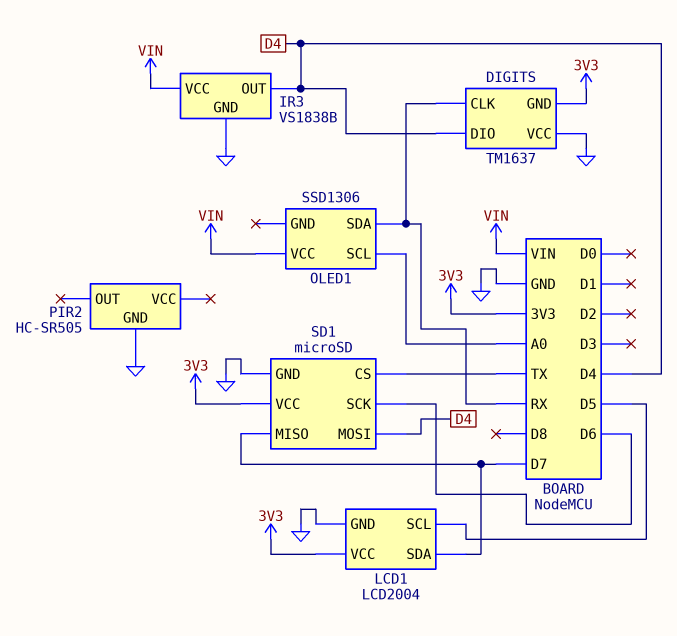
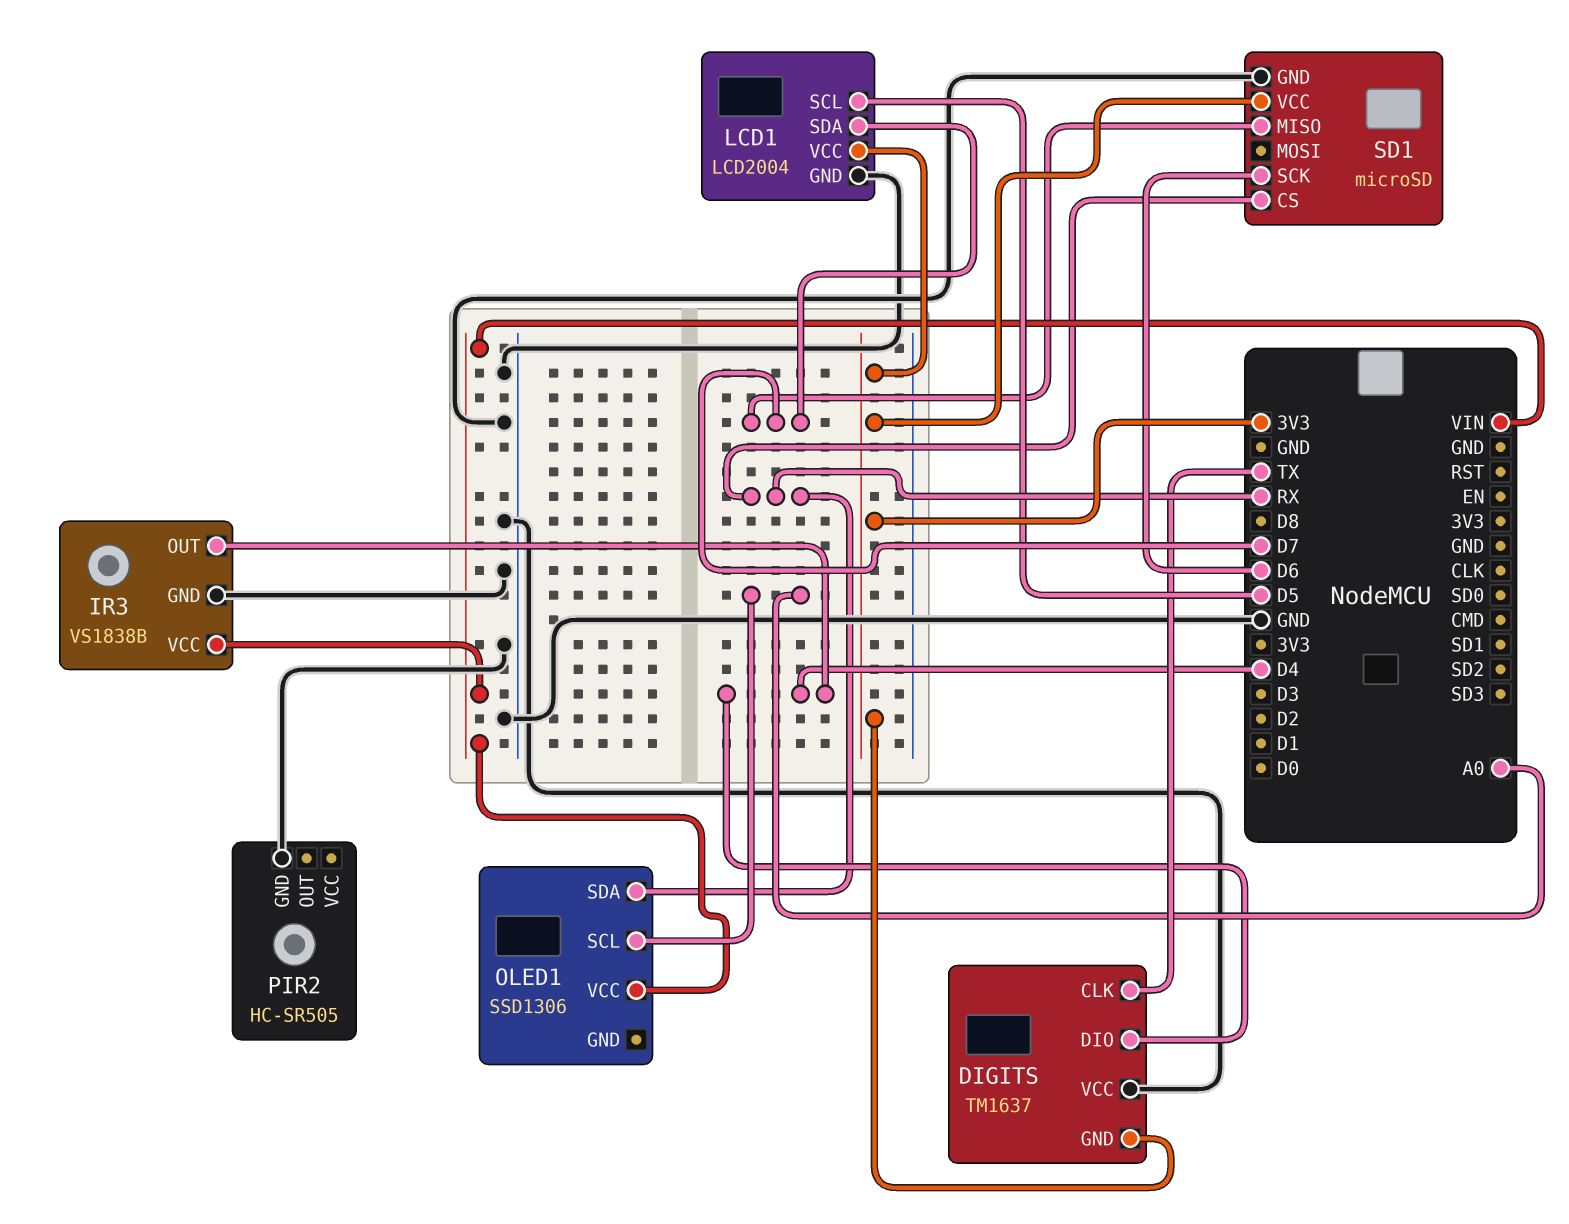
DIGITS pin CLK: RX -> TX
SD1 pin CS: TX -> RX
SD1 pin MOSI: D4 -> none

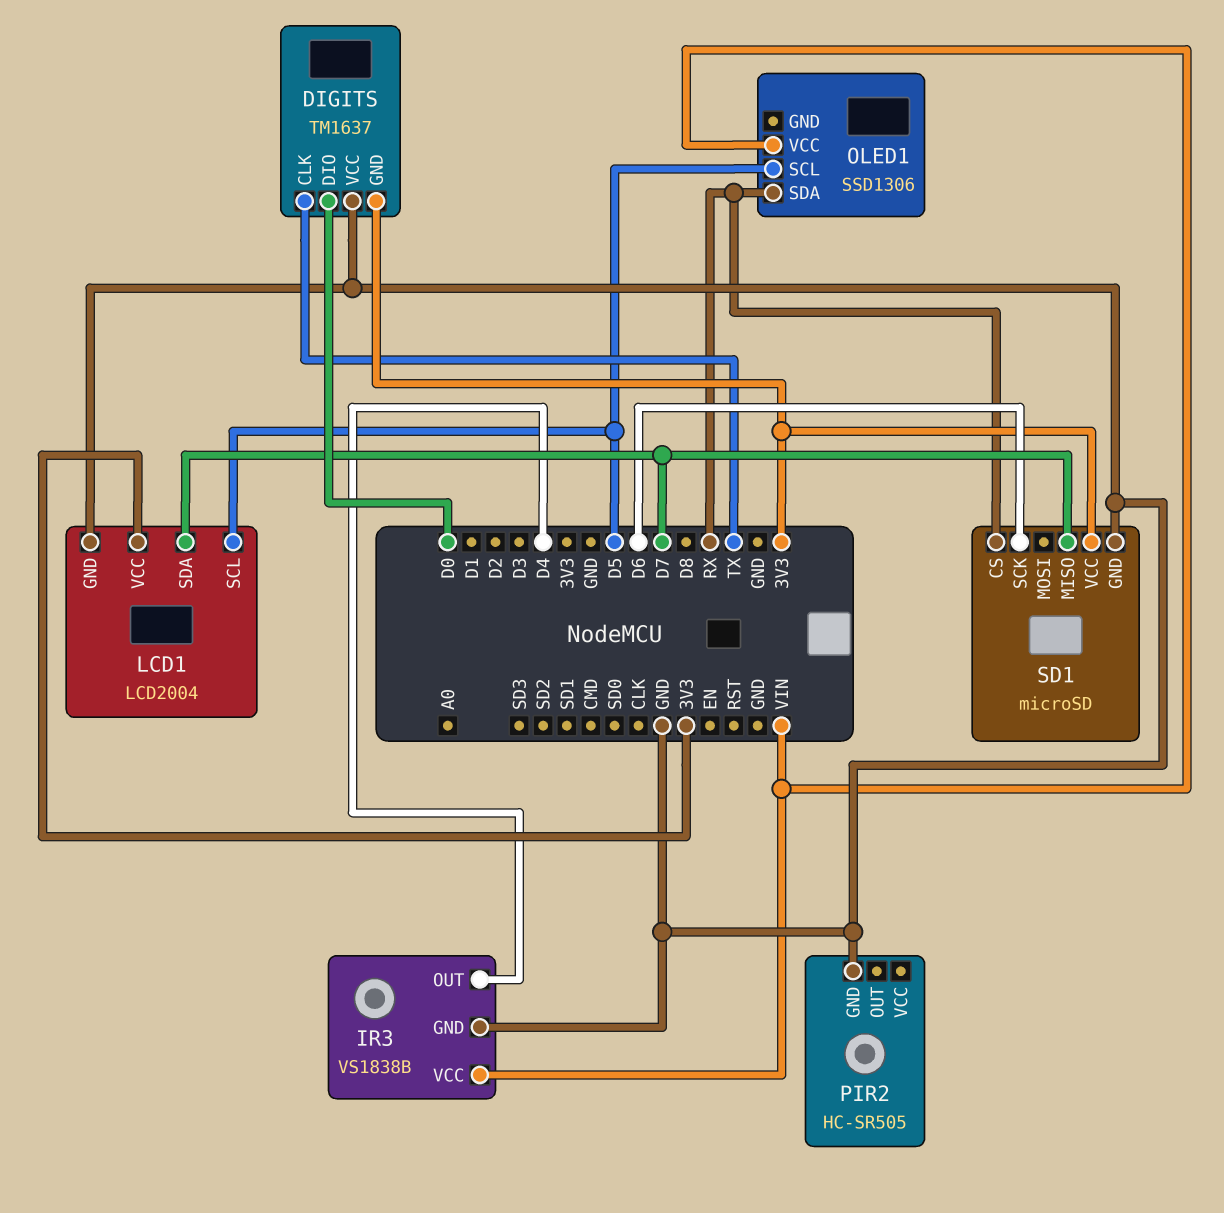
DIGITS pin DIO: D4 -> D0
OLED1 pin SCL: A0 -> D5

